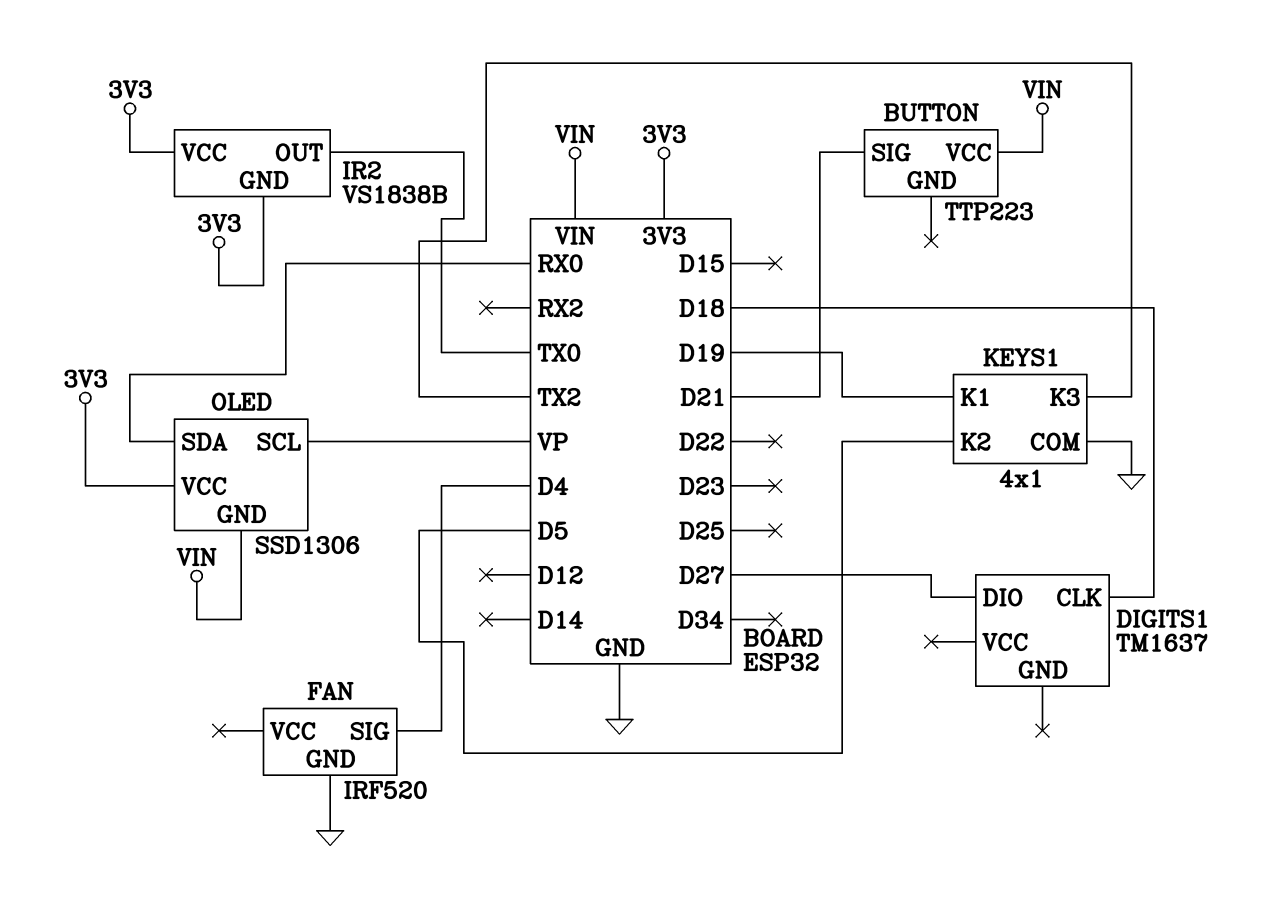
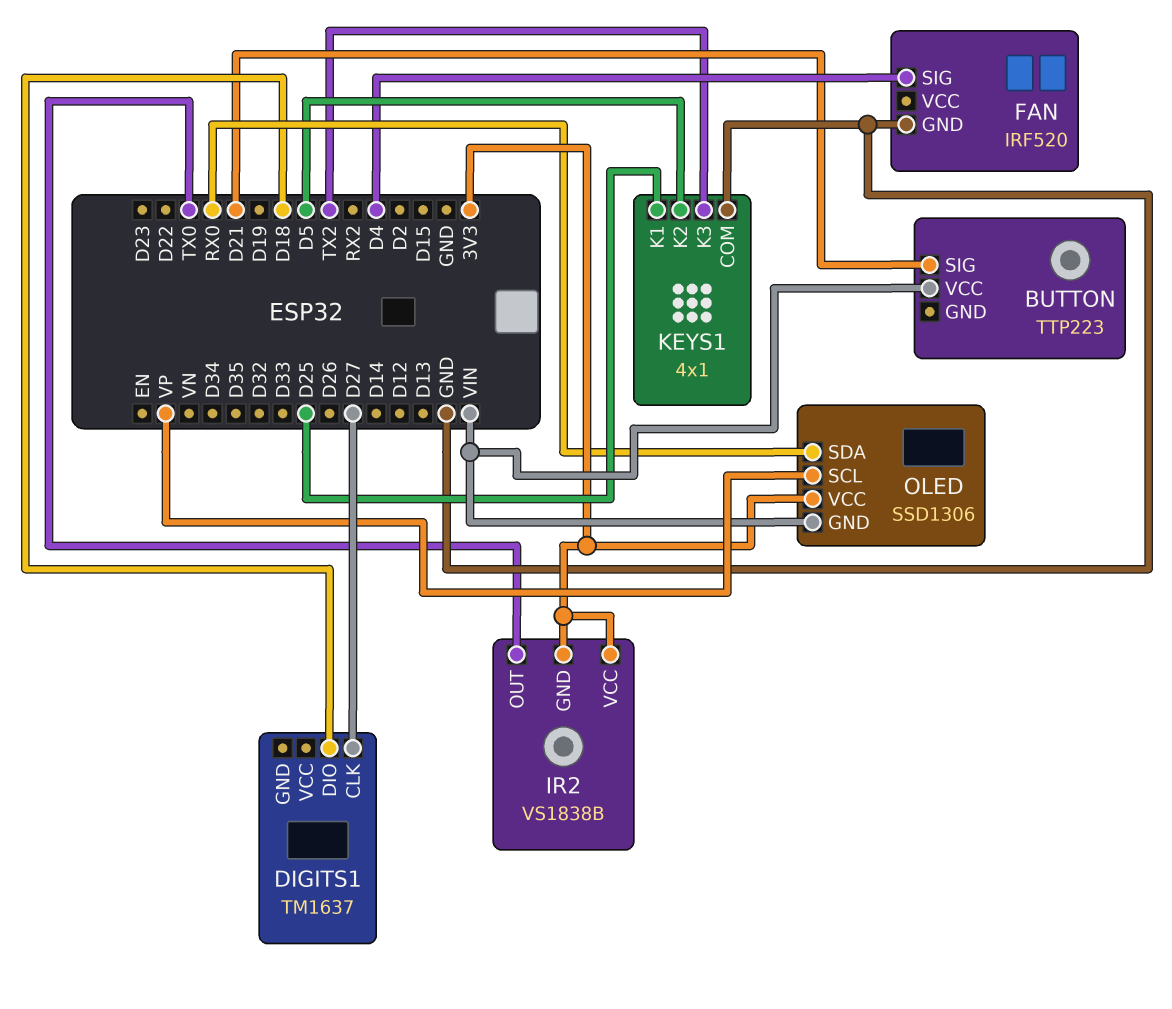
DIGITS1 pin CLK: D18 -> D27
DIGITS1 pin DIO: D27 -> D18
KEYS1 pin K1: D19 -> D25

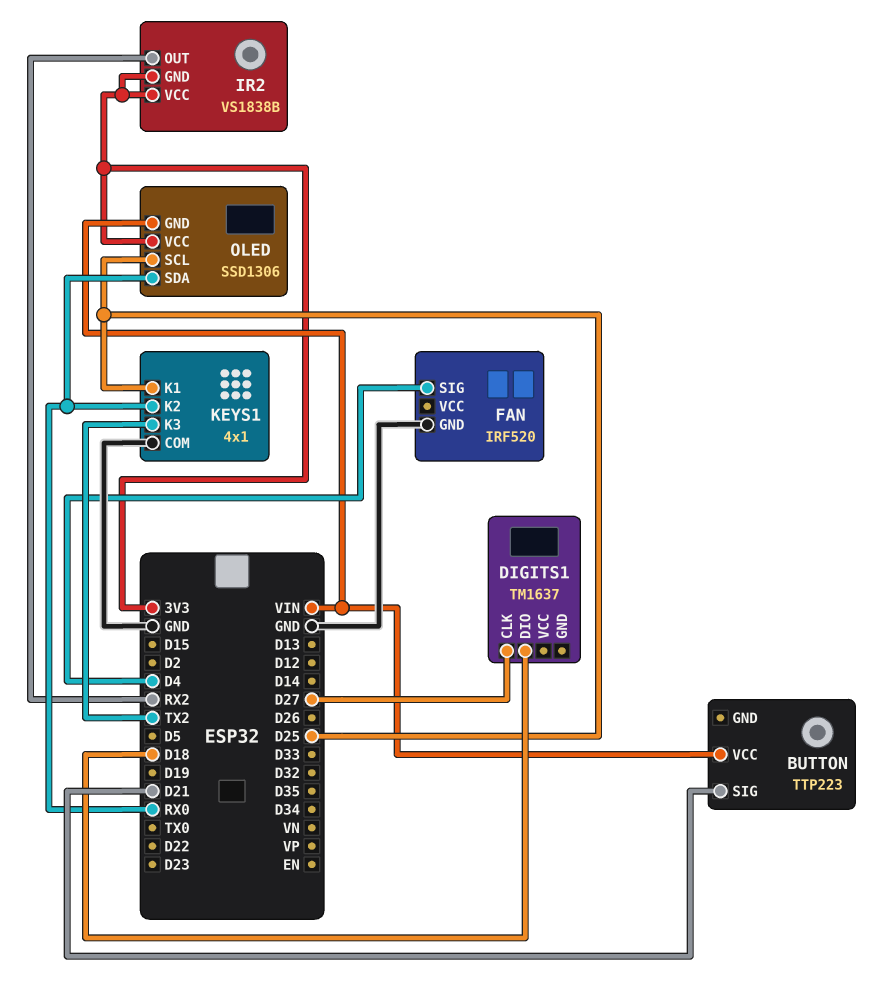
IR2 pin OUT: TX0 -> RX2
KEYS1 pin K2: D5 -> RX0
OLED pin SCL: VP -> D25

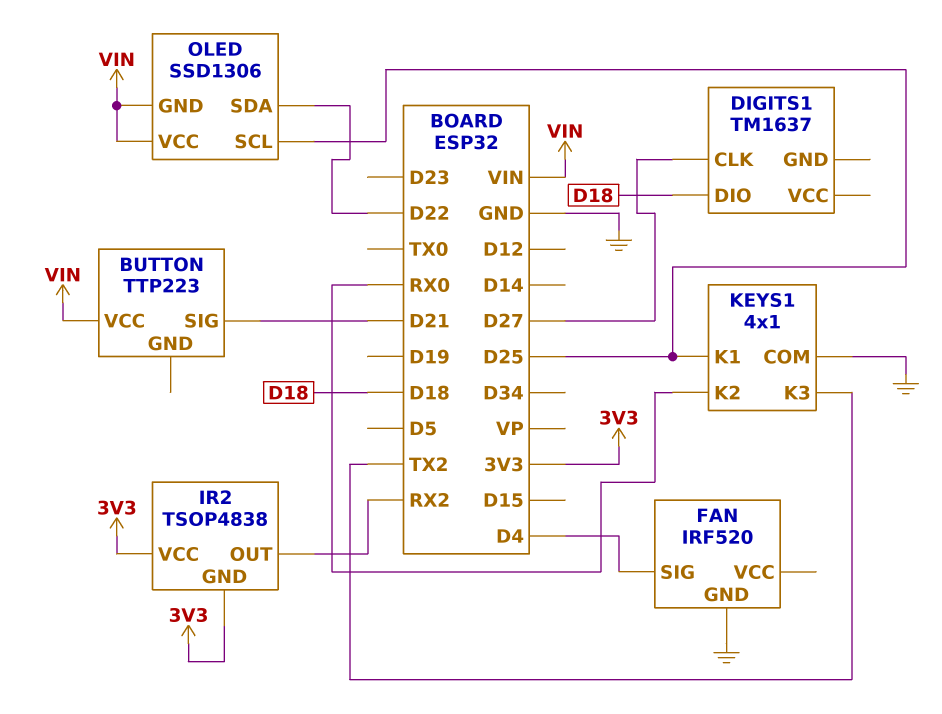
IR2: VS1838B -> TSOP4838
OLED pin SDA: RX0 -> D22
OLED pin VCC: 3V3 -> VIN

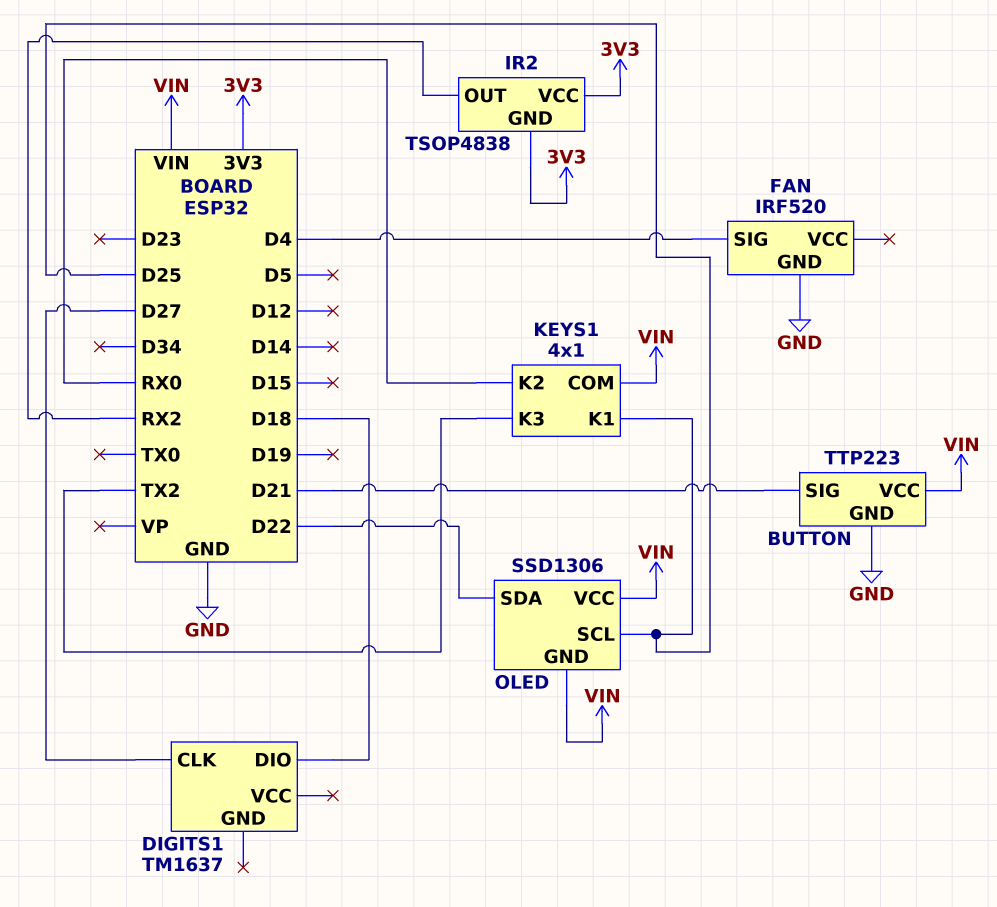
BUTTON pin GND: none -> GND
KEYS1 pin COM: GND -> VIN

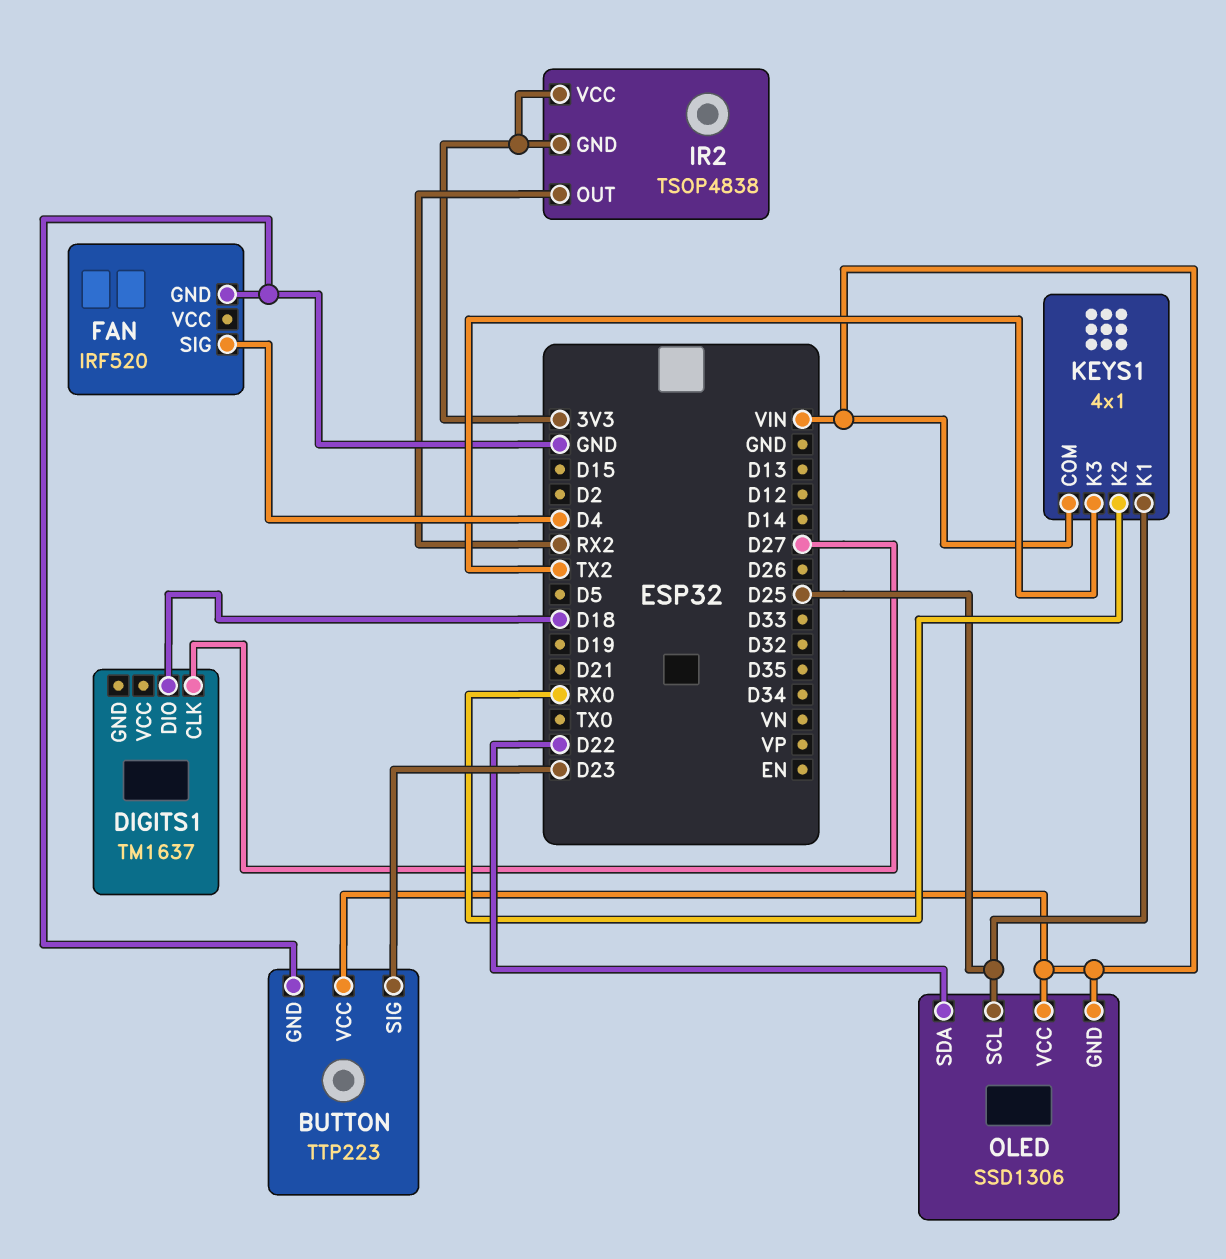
BUTTON pin SIG: D21 -> D23

